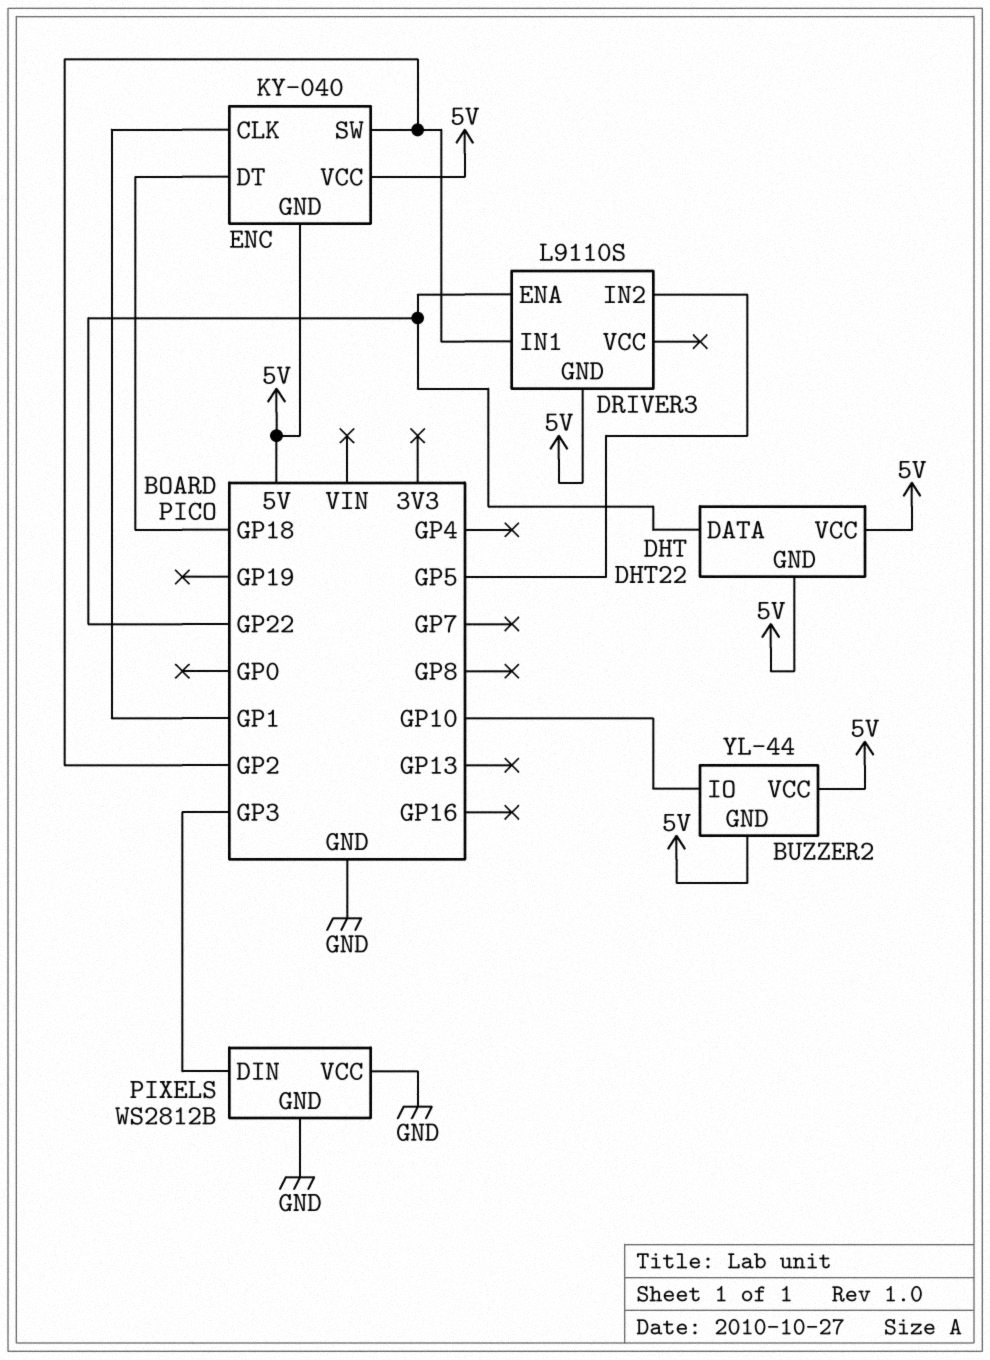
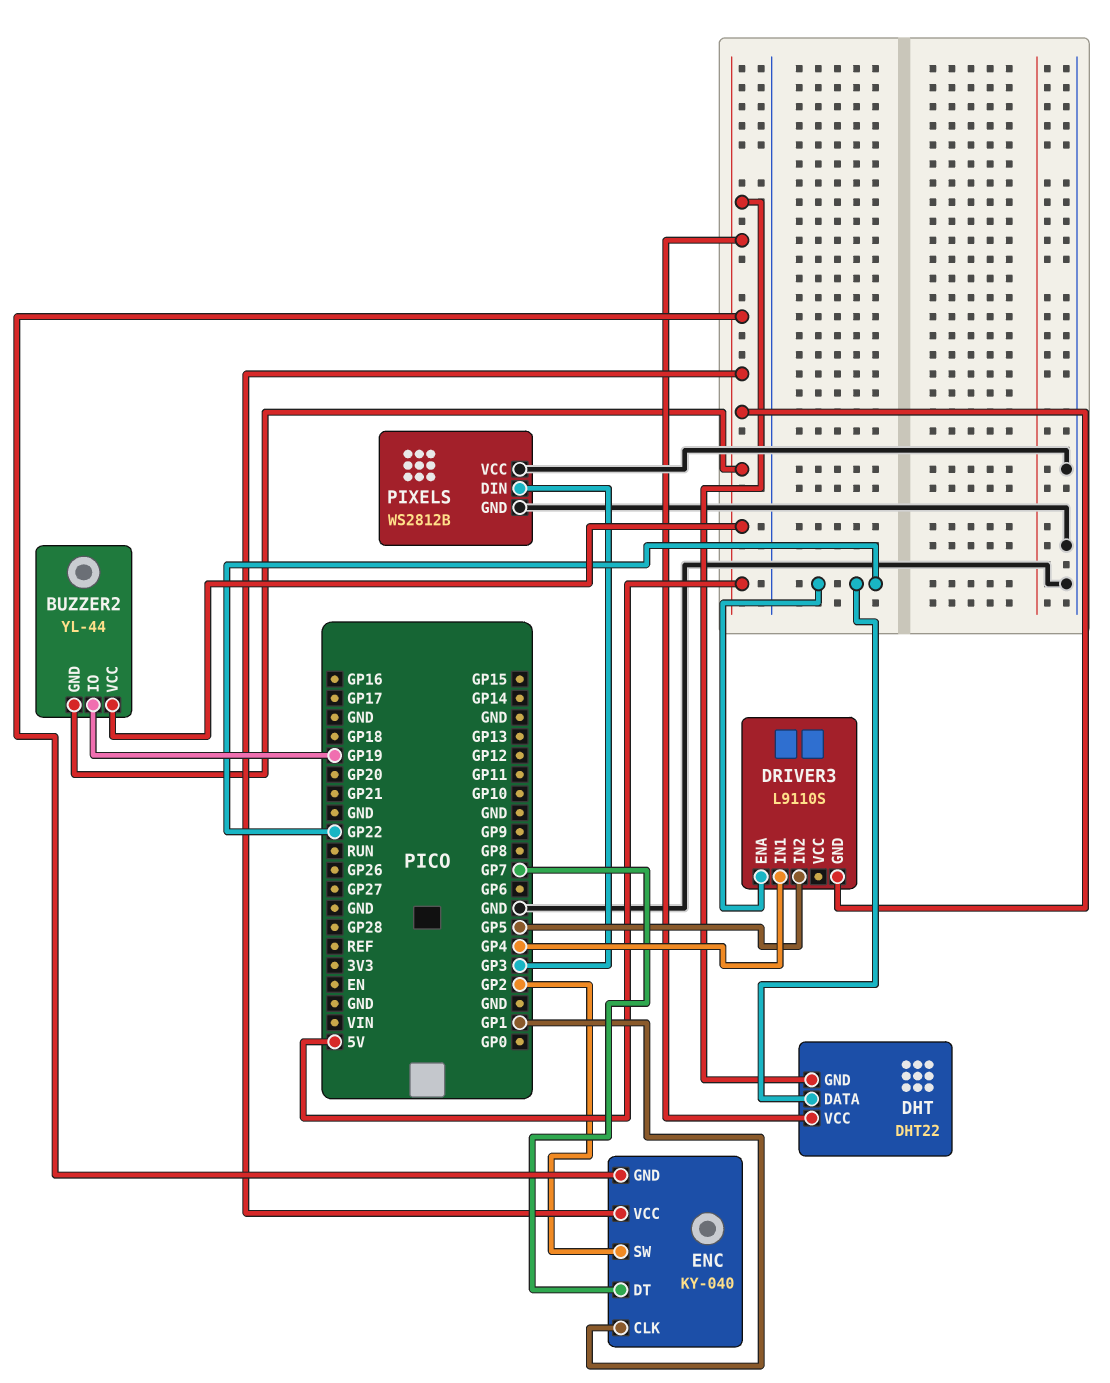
BUZZER2 pin IO: GP10 -> GP19
DRIVER3 pin IN1: GP2 -> GP4
ENC pin DT: GP18 -> GP7

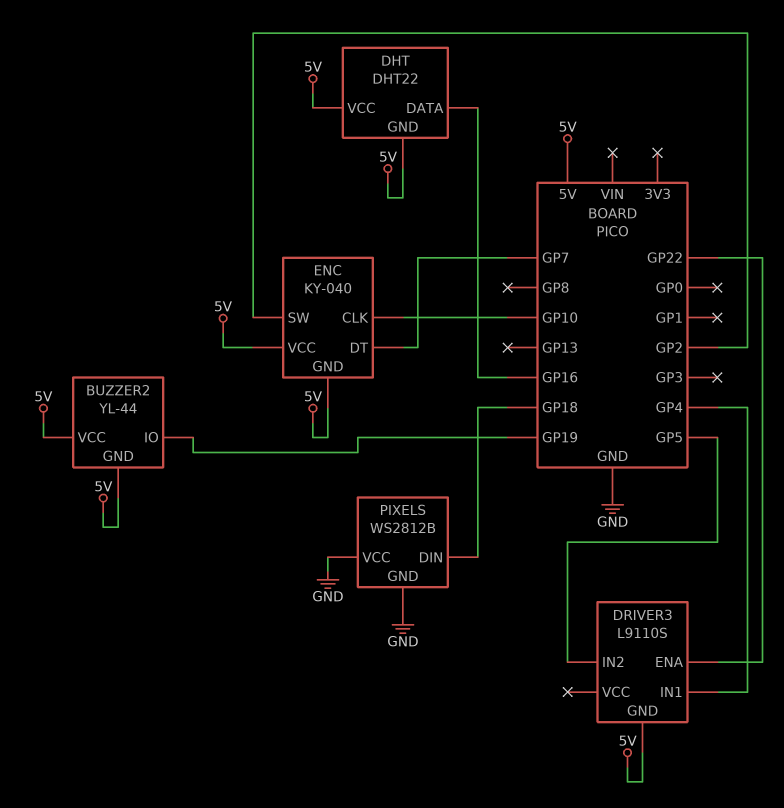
DHT pin DATA: GP22 -> GP16
ENC pin CLK: GP1 -> GP10
PIXELS pin DIN: GP3 -> GP18

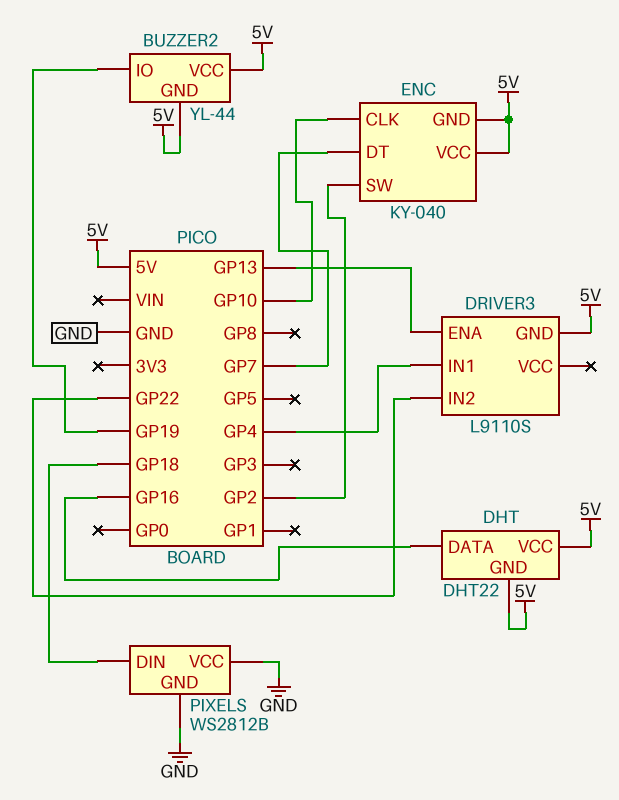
DRIVER3 pin ENA: GP22 -> GP13
DRIVER3 pin IN2: GP5 -> GP22

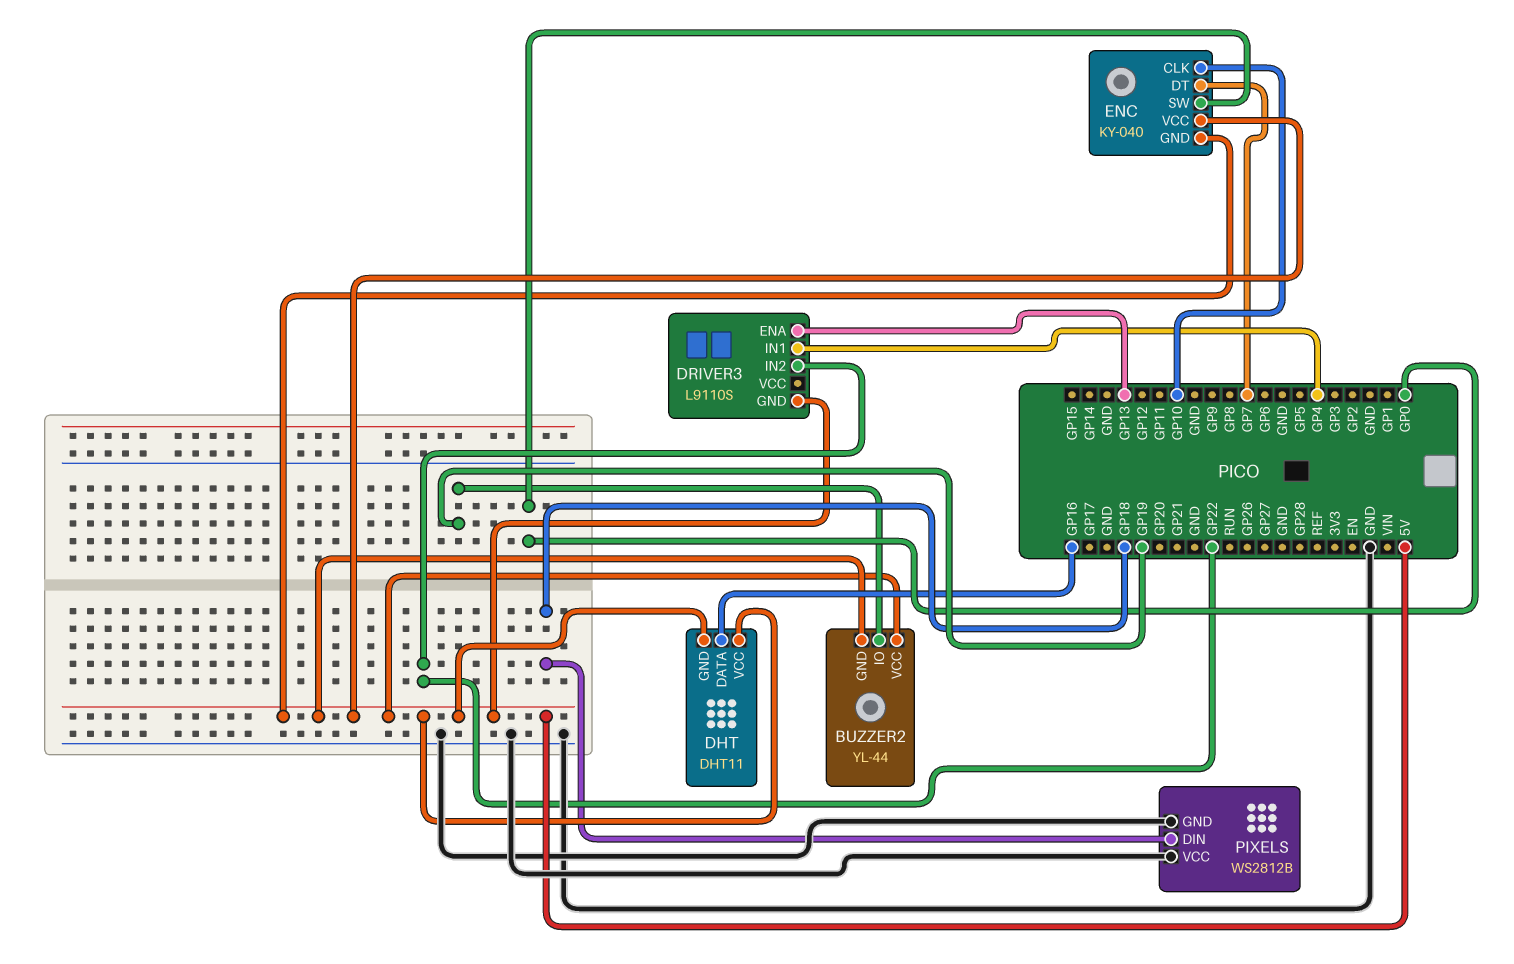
DHT: DHT22 -> DHT11
ENC pin SW: GP2 -> GP0

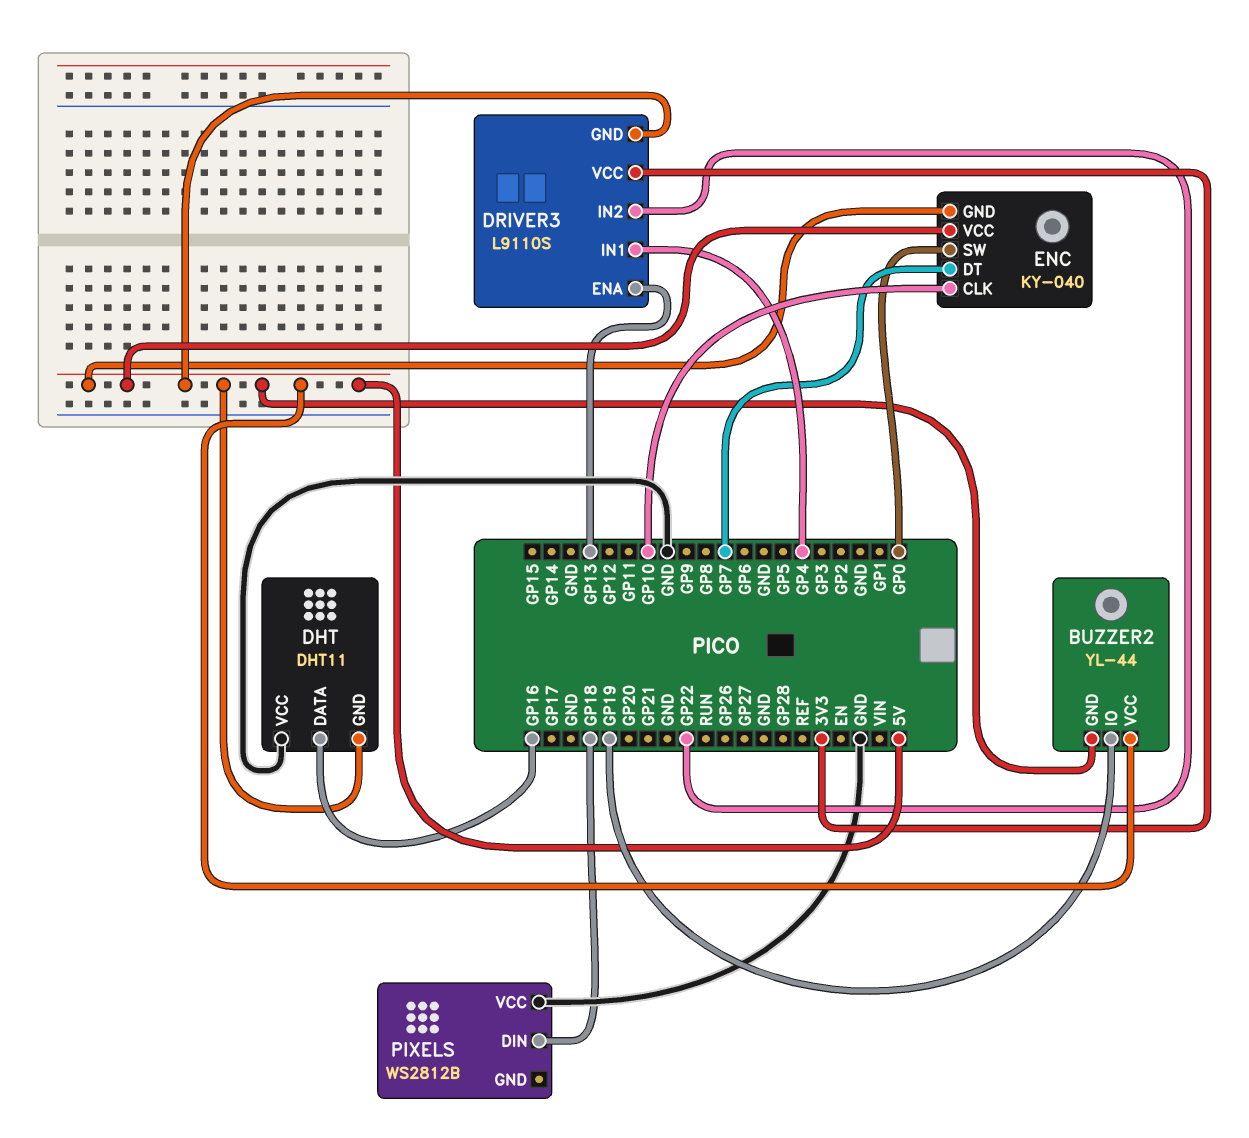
DHT pin VCC: 5V -> GND
DRIVER3 pin VCC: none -> 3V3
PIXELS pin GND: GND -> none

